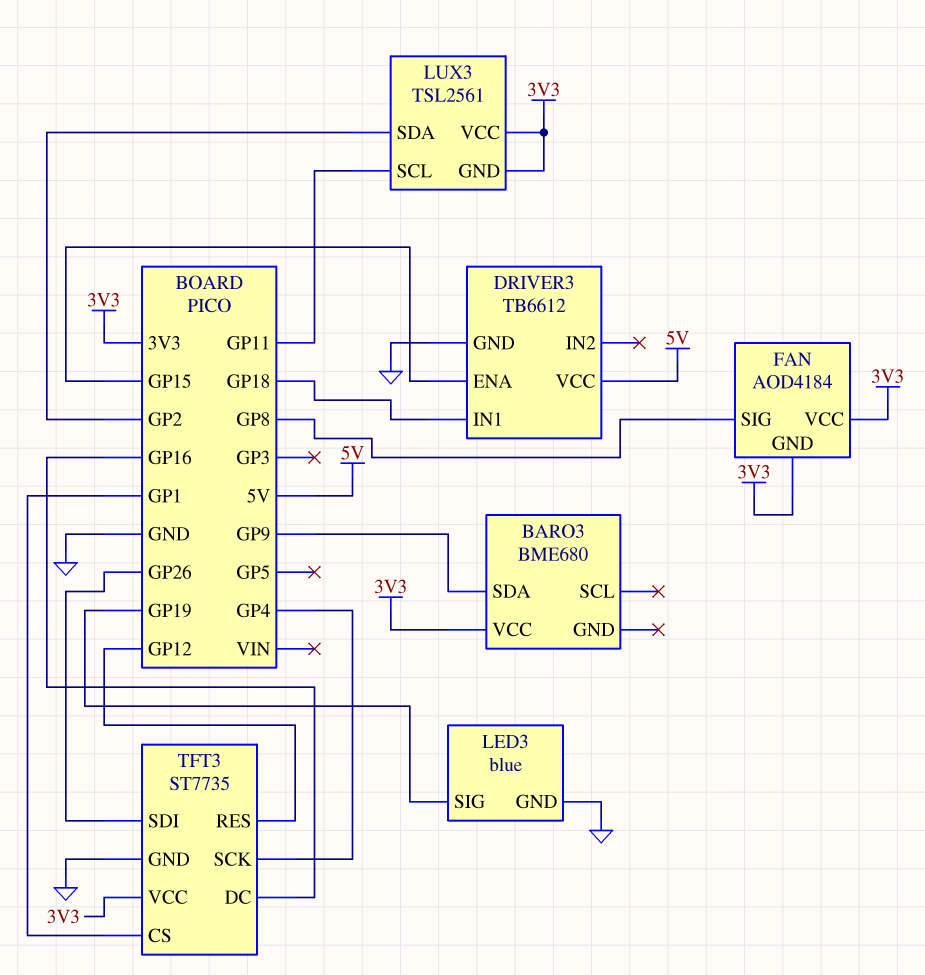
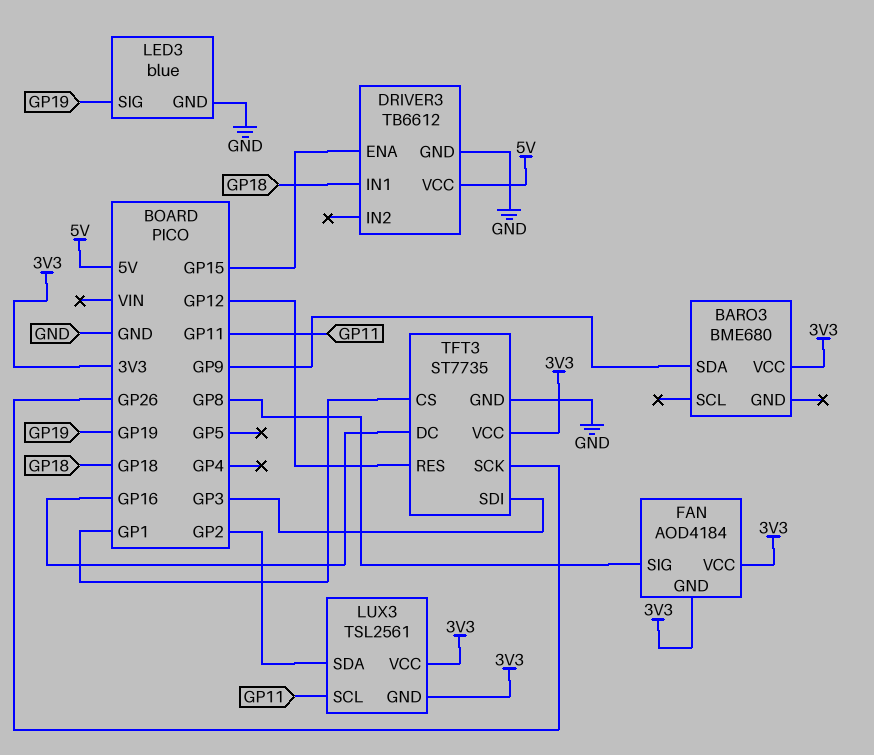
TFT3 pin SCK: GP4 -> GP26
TFT3 pin SDI: GP26 -> GP3

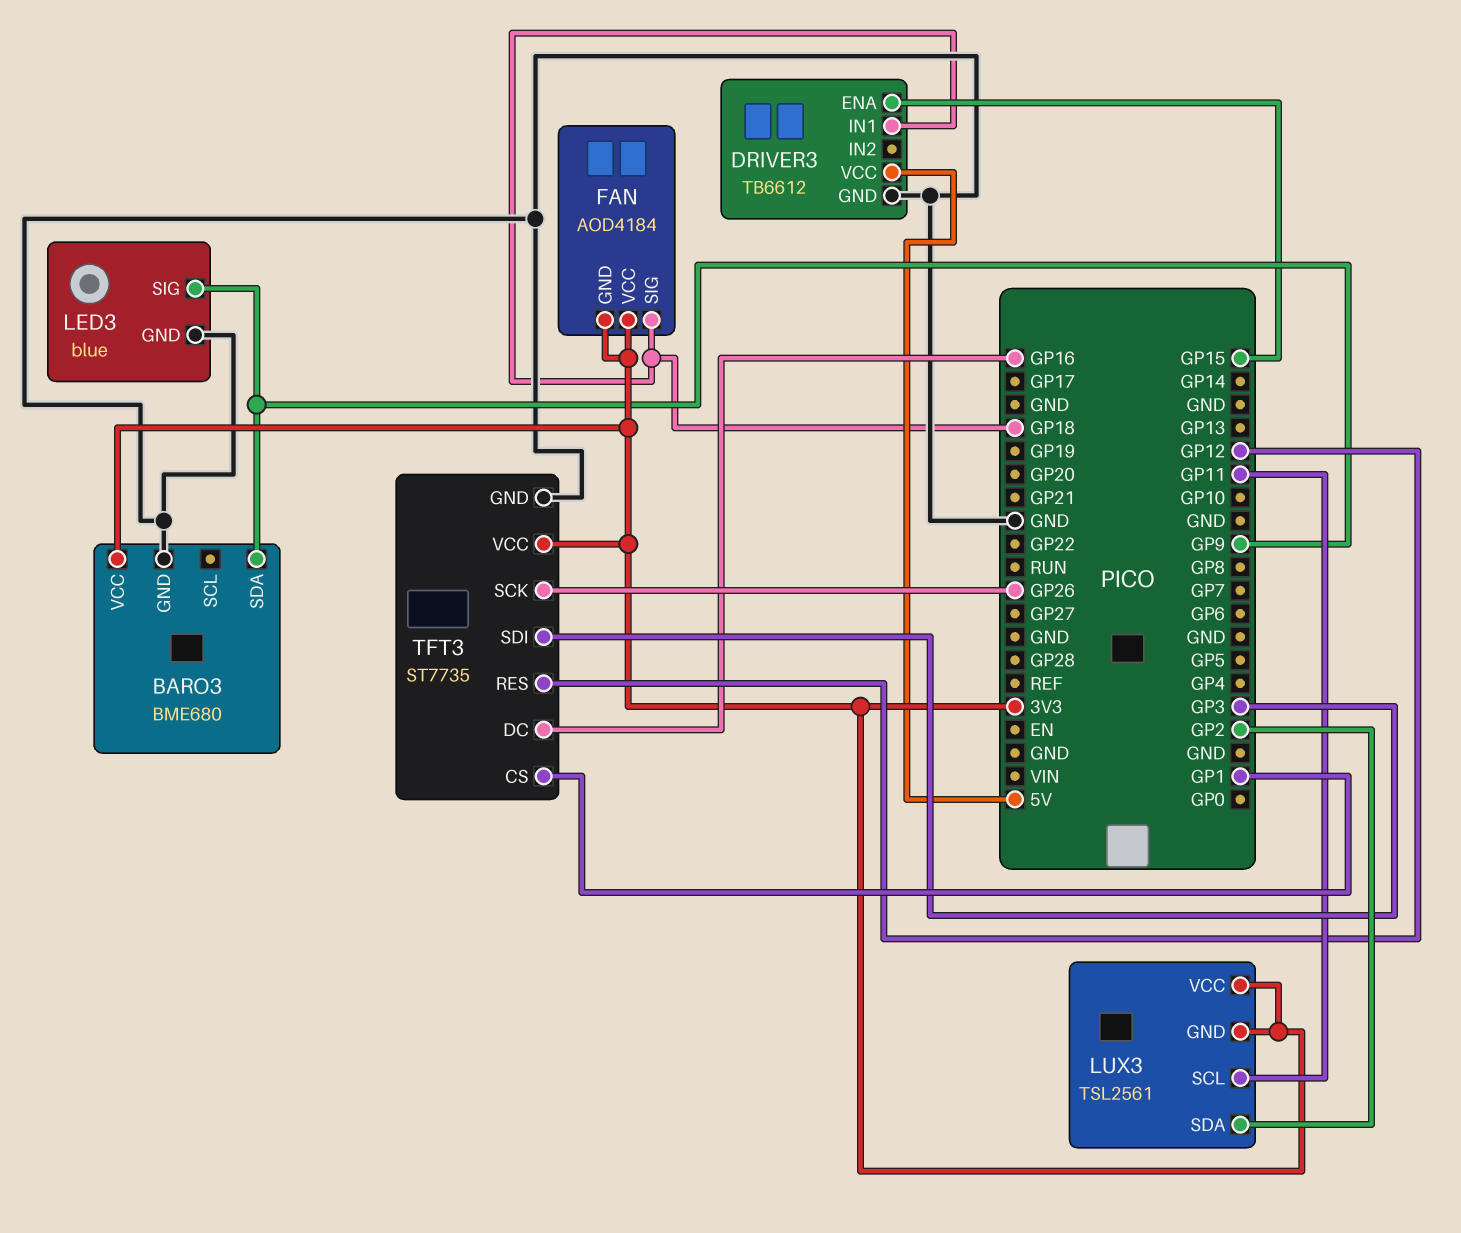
BARO3 pin GND: none -> GND
FAN pin SIG: GP8 -> GP18
LED3 pin SIG: GP19 -> GP9

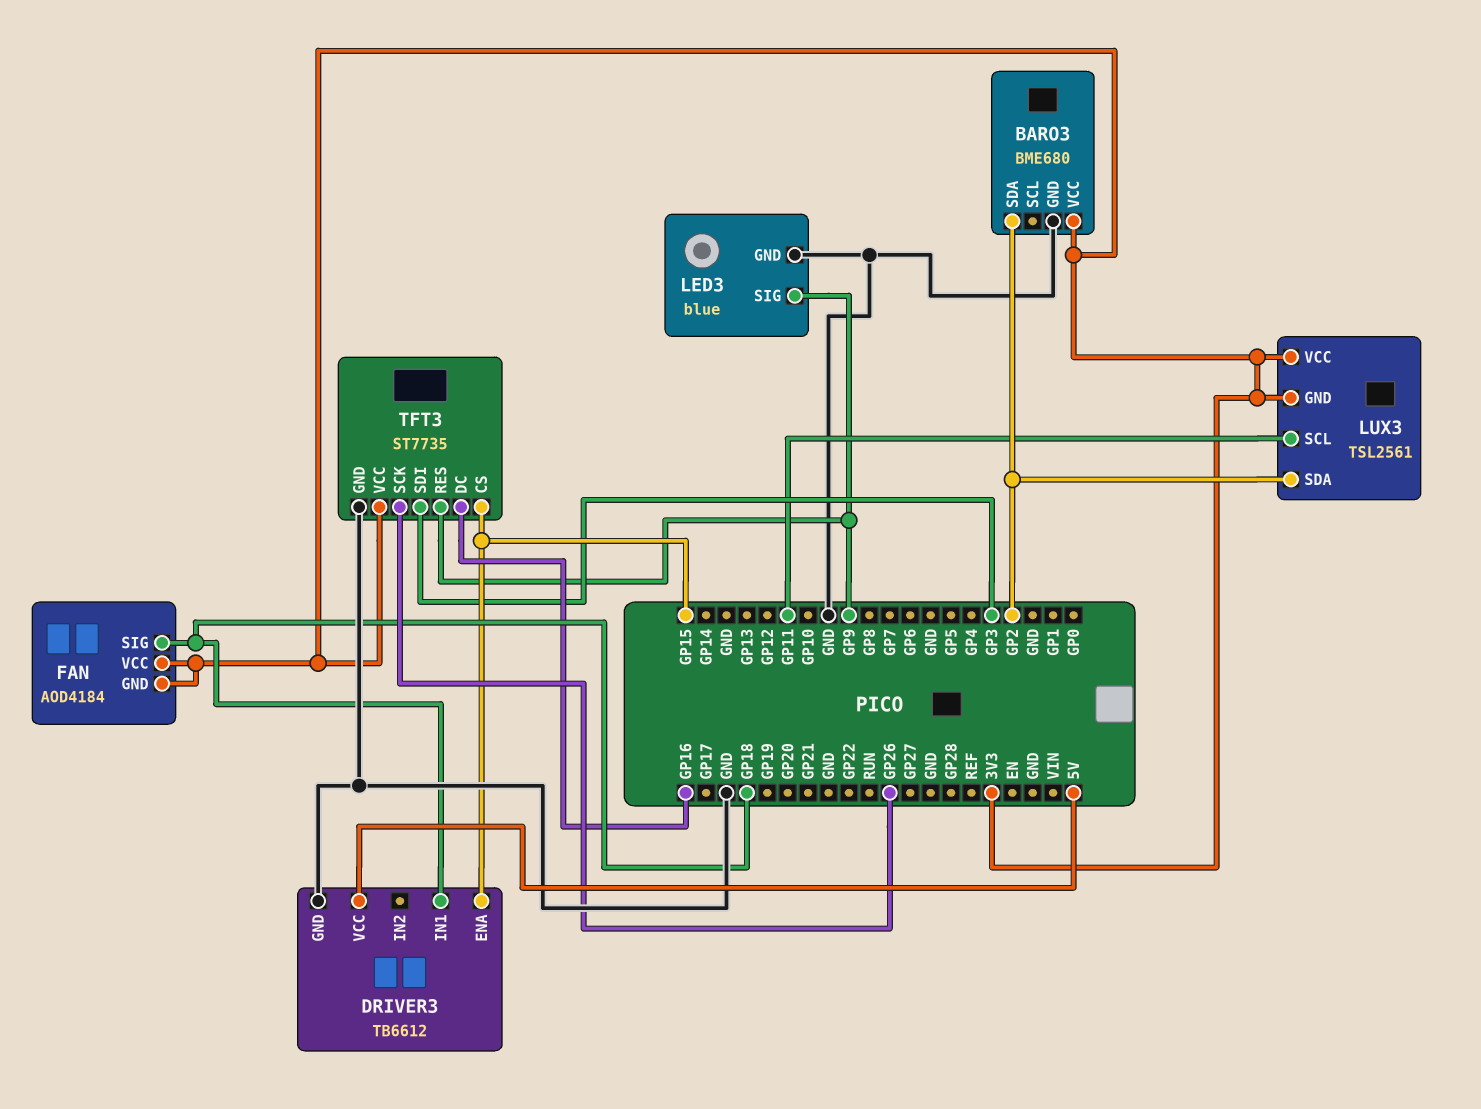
BARO3 pin SDA: GP9 -> GP2
TFT3 pin CS: GP1 -> GP15
TFT3 pin RES: GP12 -> GP9

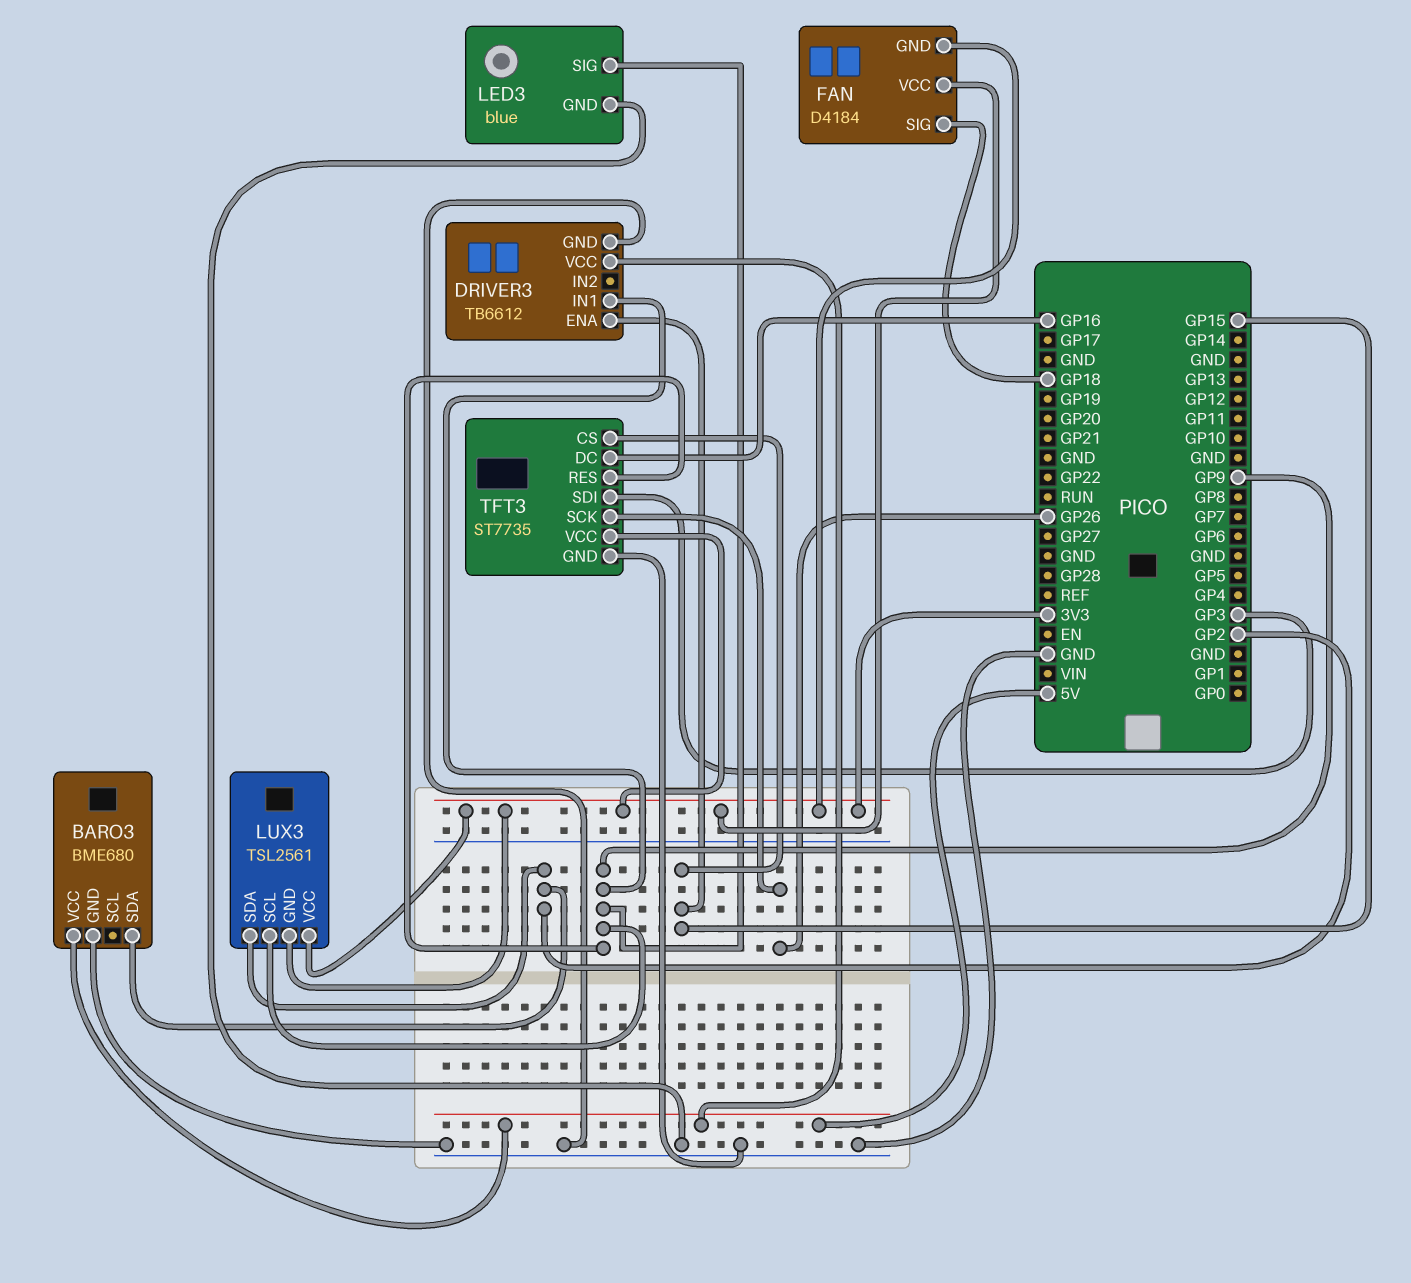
BARO3 pin VCC: 3V3 -> 5V
DRIVER3 pin IN1: GP18 -> GP9
FAN: AOD4184 -> D4184
LUX3 pin SCL: GP11 -> GP9

